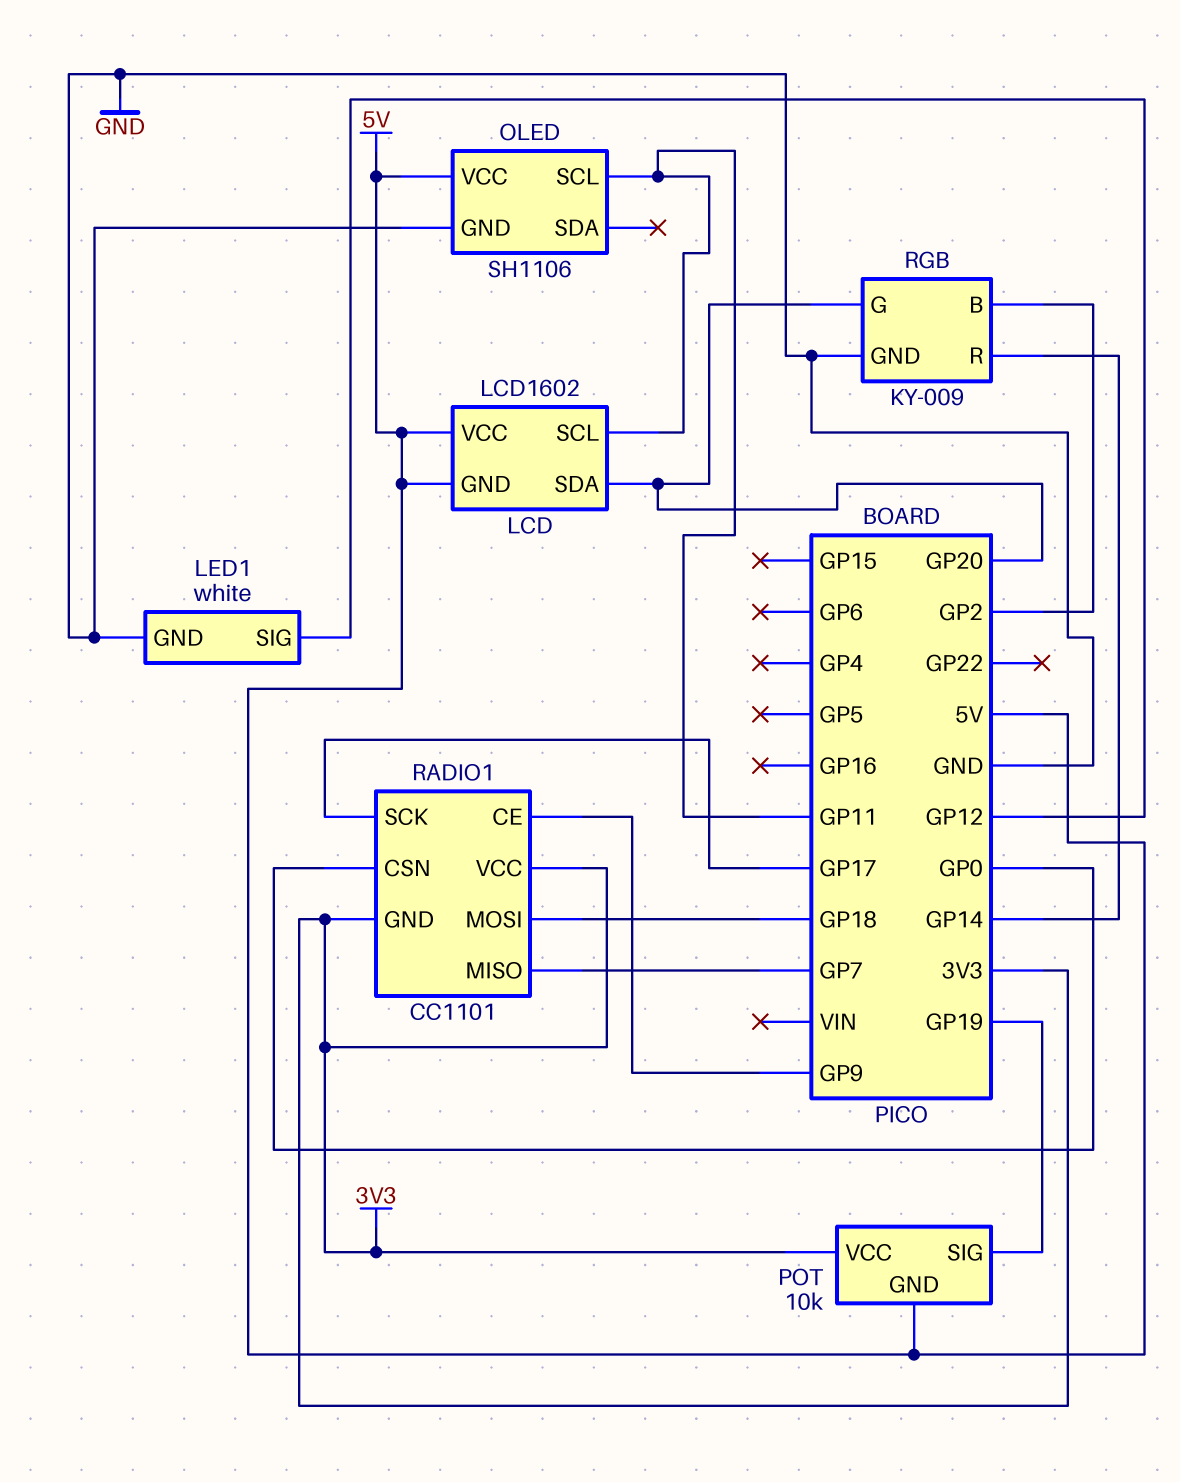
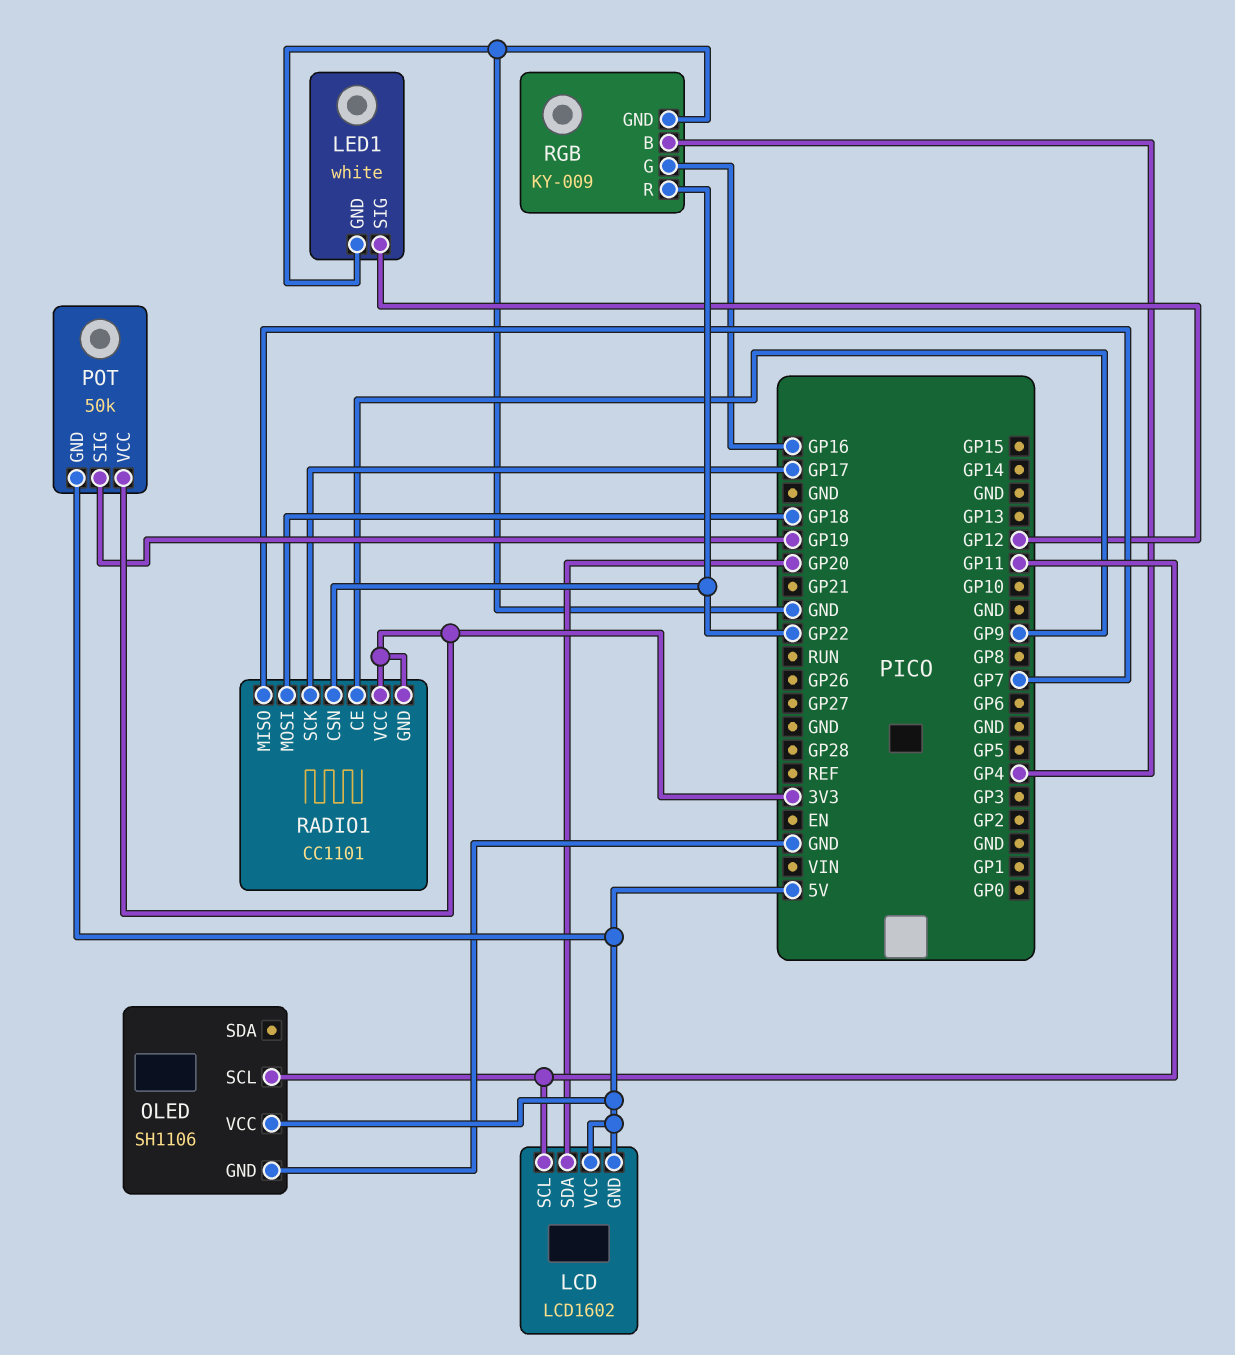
POT: 10k -> 50k
RADIO1 pin CSN: GP0 -> GP22
RGB pin B: GP2 -> GP4
RGB pin G: GP20 -> GP16
RGB pin R: GP14 -> GP22

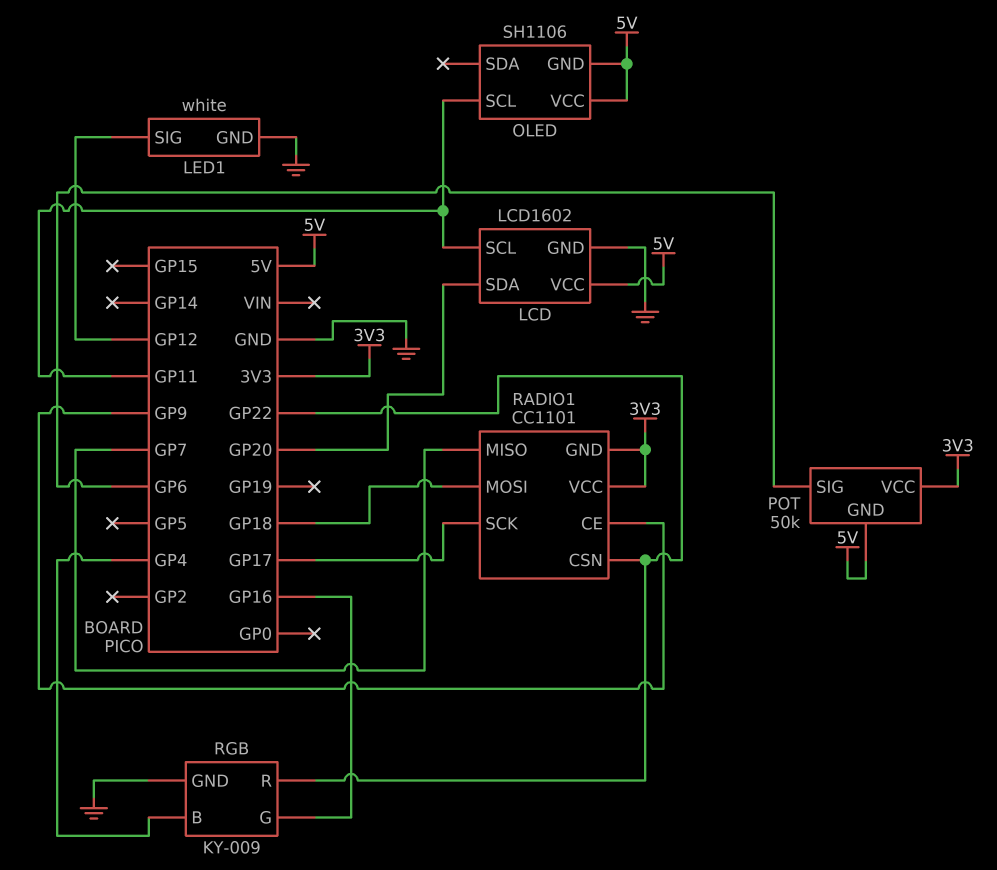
LCD pin GND: 5V -> GND
OLED pin GND: GND -> 5V
POT pin SIG: GP19 -> GP6

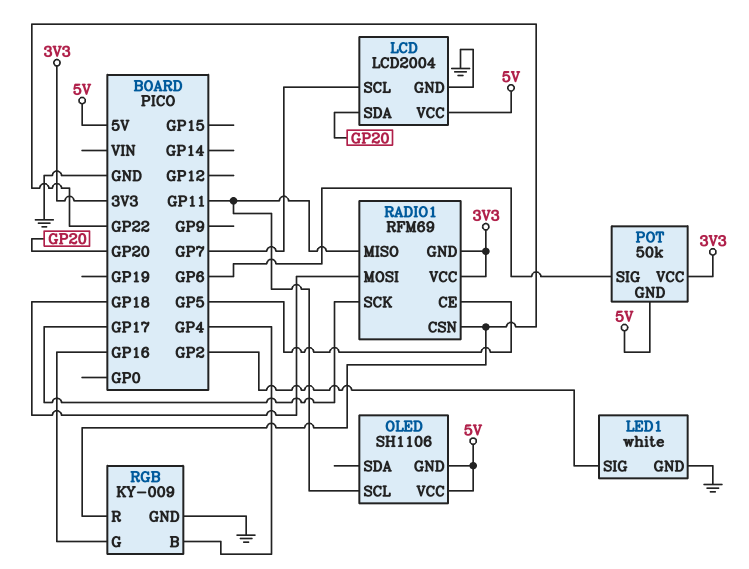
LCD: LCD1602 -> LCD2004
LCD pin SCL: GP11 -> GP7
LED1 pin SIG: GP12 -> GP2
RADIO1: CC1101 -> RFM69
RADIO1 pin CE: GP9 -> GP5
RADIO1 pin MISO: GP7 -> GP11

